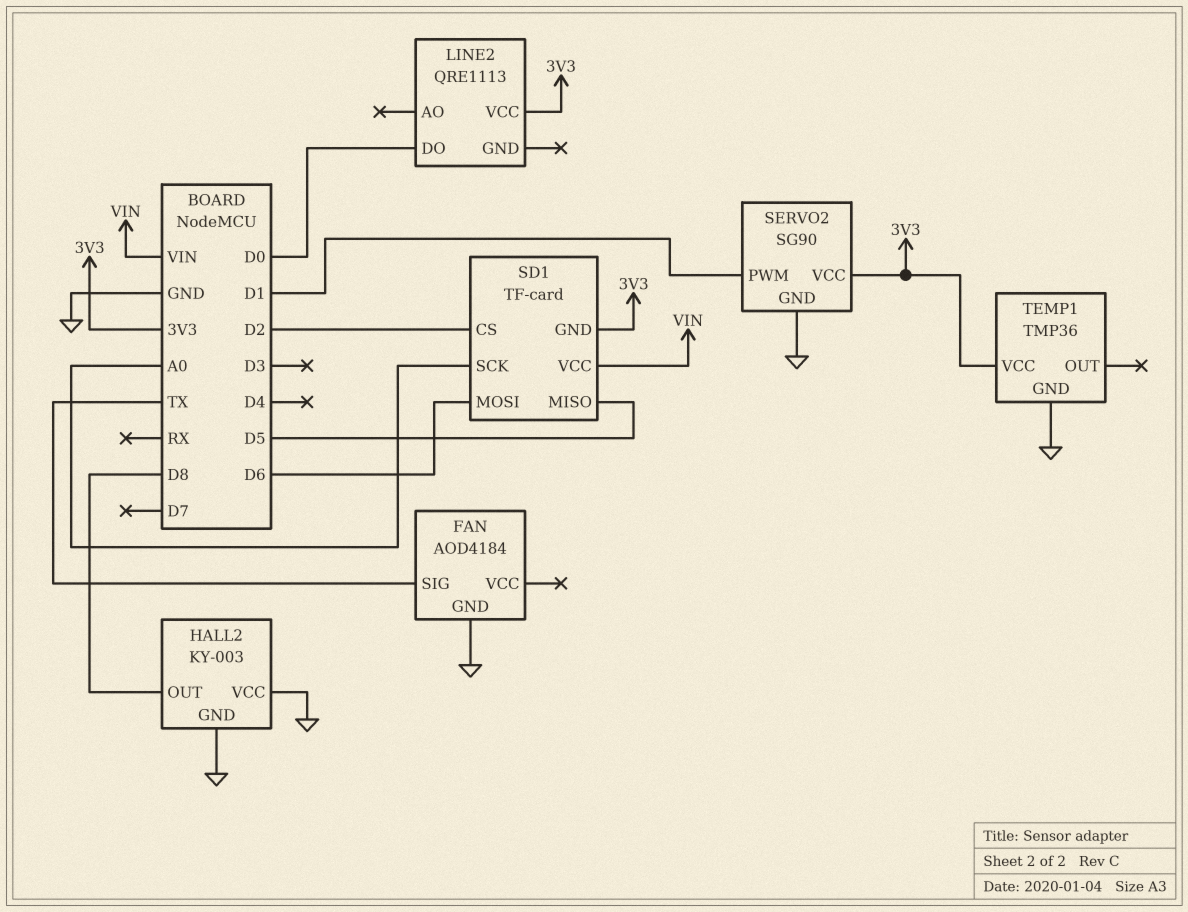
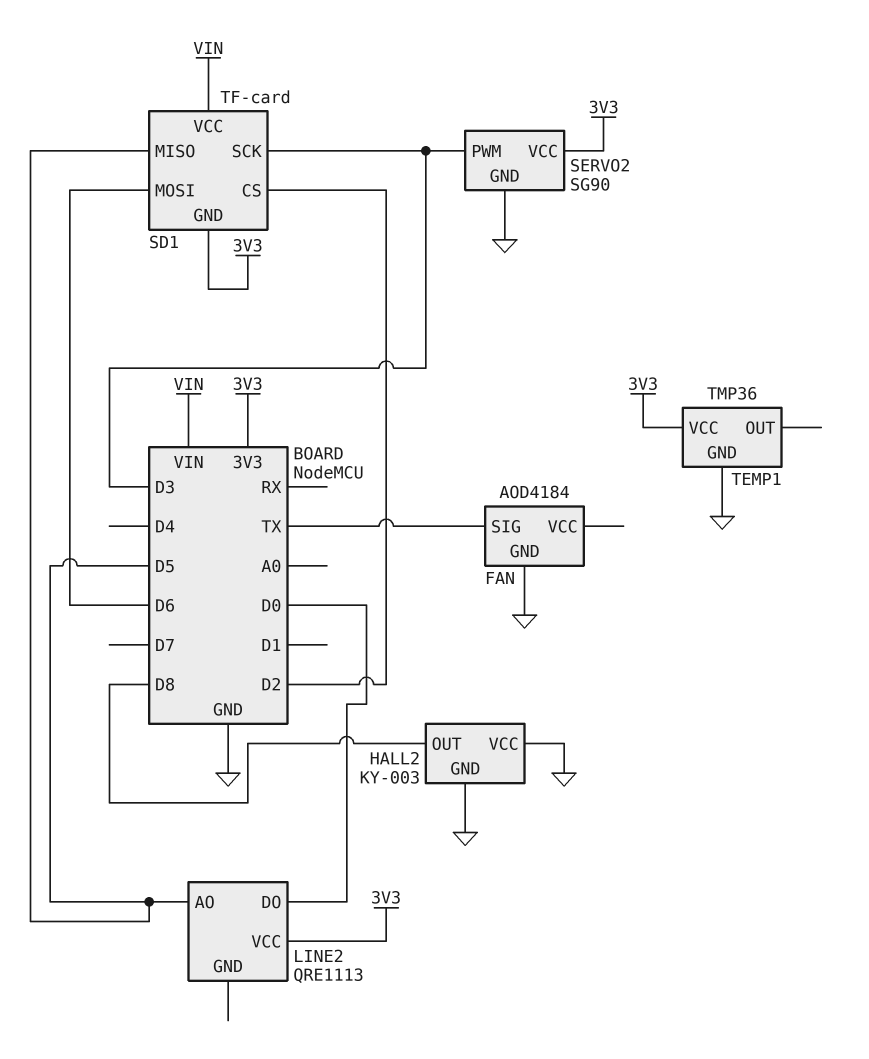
LINE2 pin AO: none -> D5
SD1 pin SCK: A0 -> D3
SERVO2 pin PWM: D1 -> D3

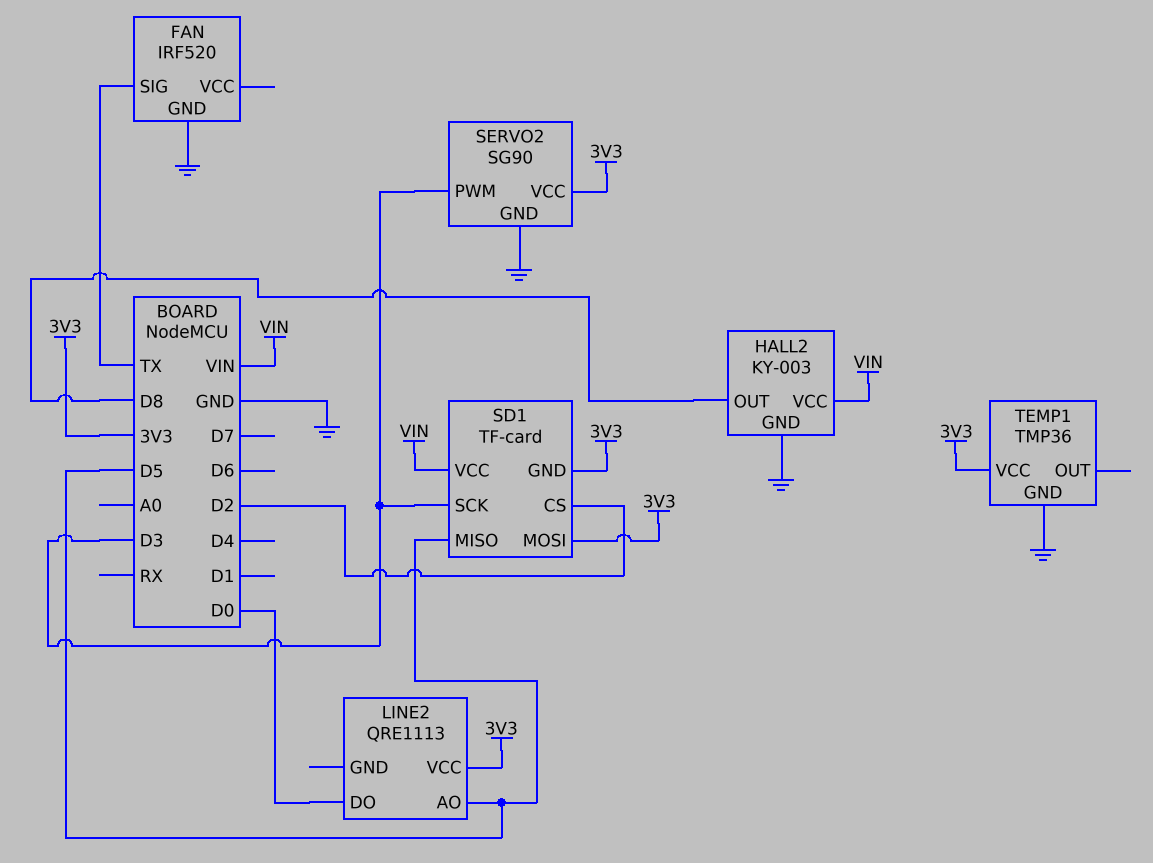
FAN: AOD4184 -> IRF520
HALL2 pin VCC: GND -> VIN
SD1 pin MOSI: D6 -> 3V3

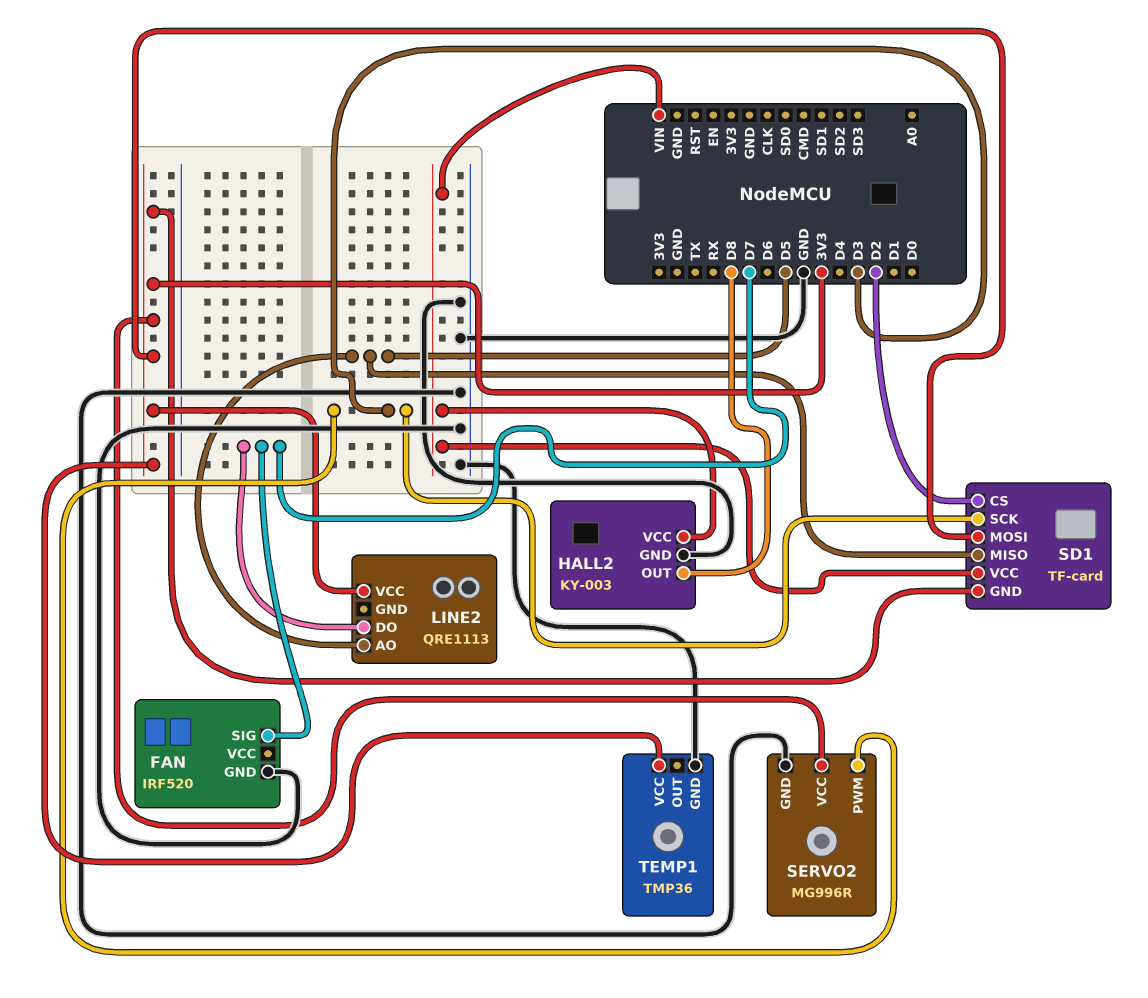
FAN pin SIG: TX -> D7
LINE2 pin DO: D0 -> D7
SERVO2: SG90 -> MG996R

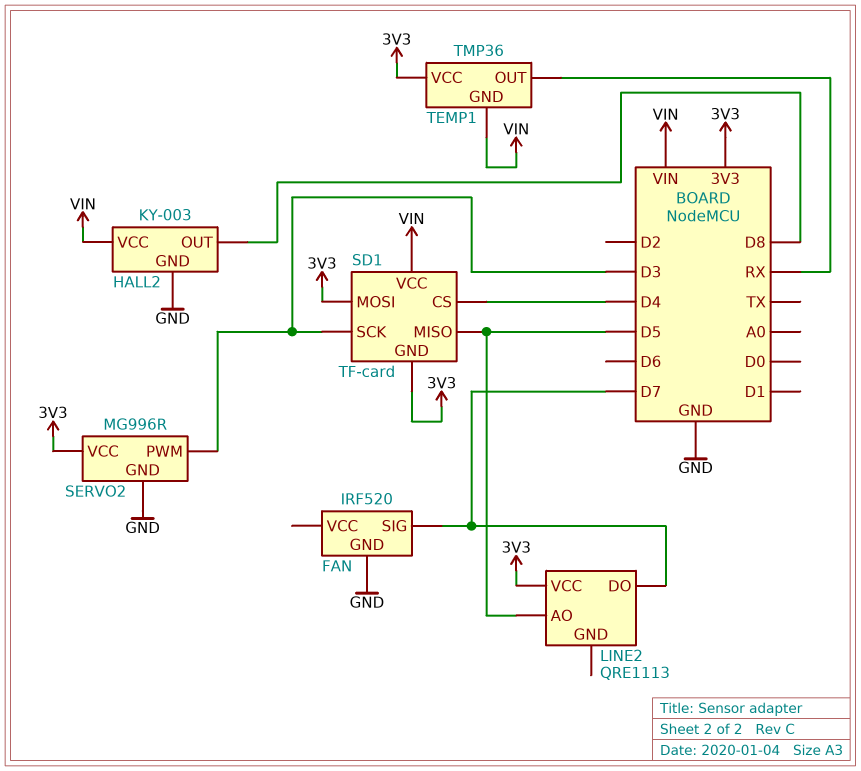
SD1 pin CS: D2 -> D4
TEMP1 pin GND: GND -> VIN
TEMP1 pin OUT: none -> RX

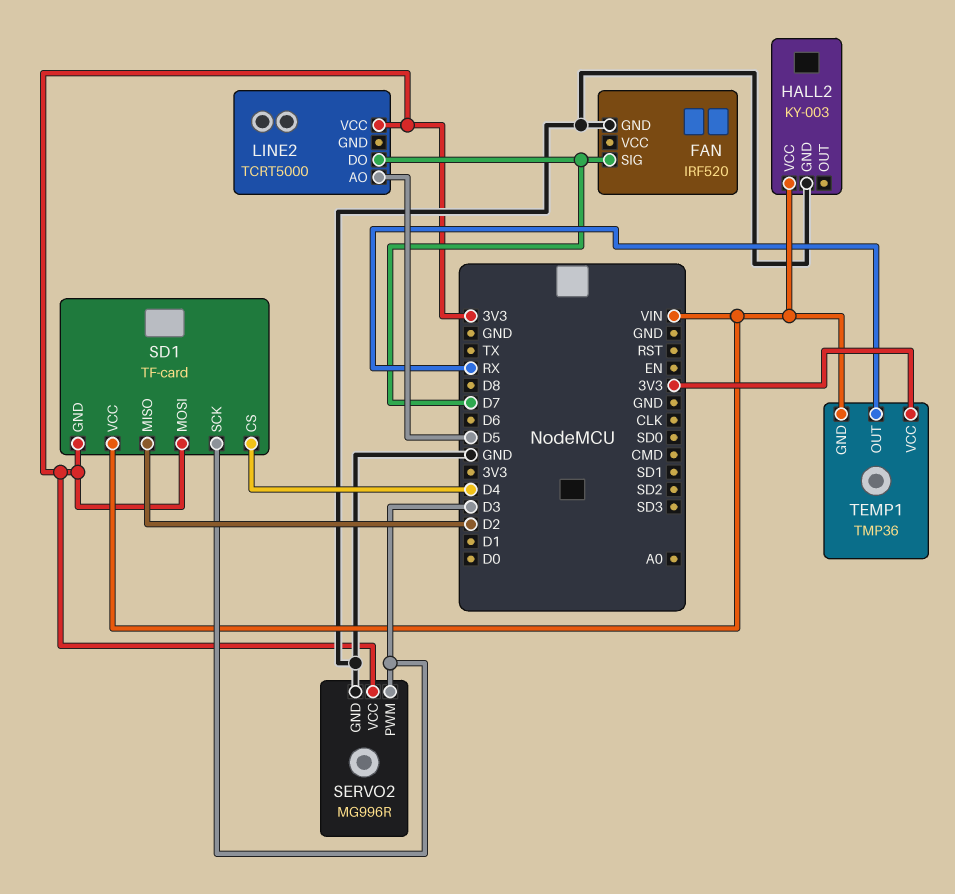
HALL2 pin OUT: D8 -> none
LINE2: QRE1113 -> TCRT5000
SD1 pin MISO: D5 -> D2

